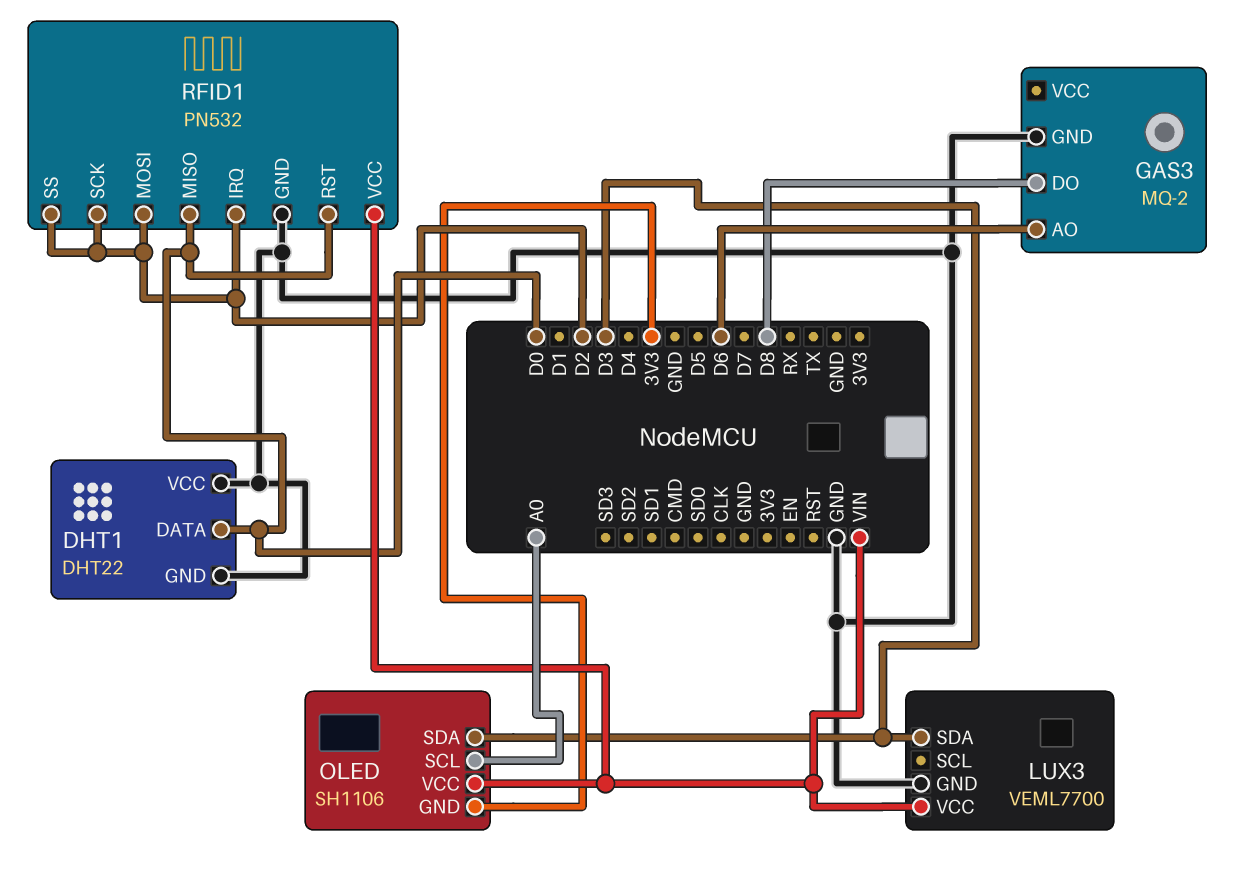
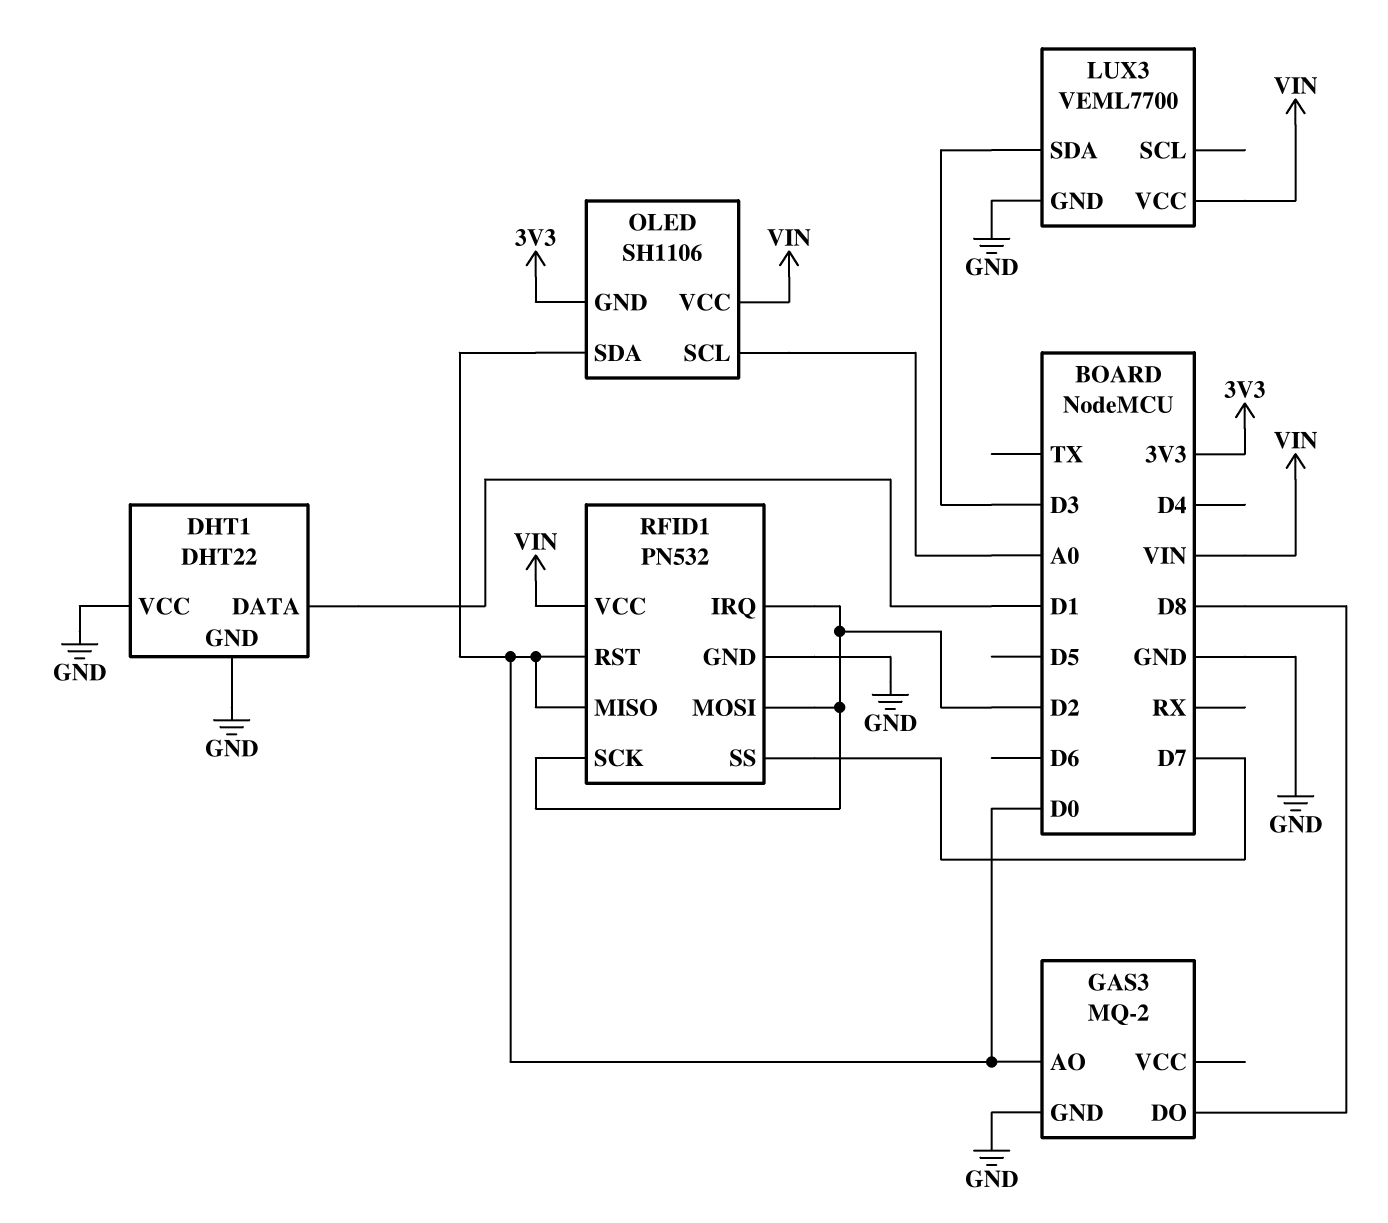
DHT1 pin DATA: D0 -> D1
GAS3 pin AO: D6 -> D0
OLED pin SDA: D3 -> D0
RFID1 pin SS: D2 -> D7

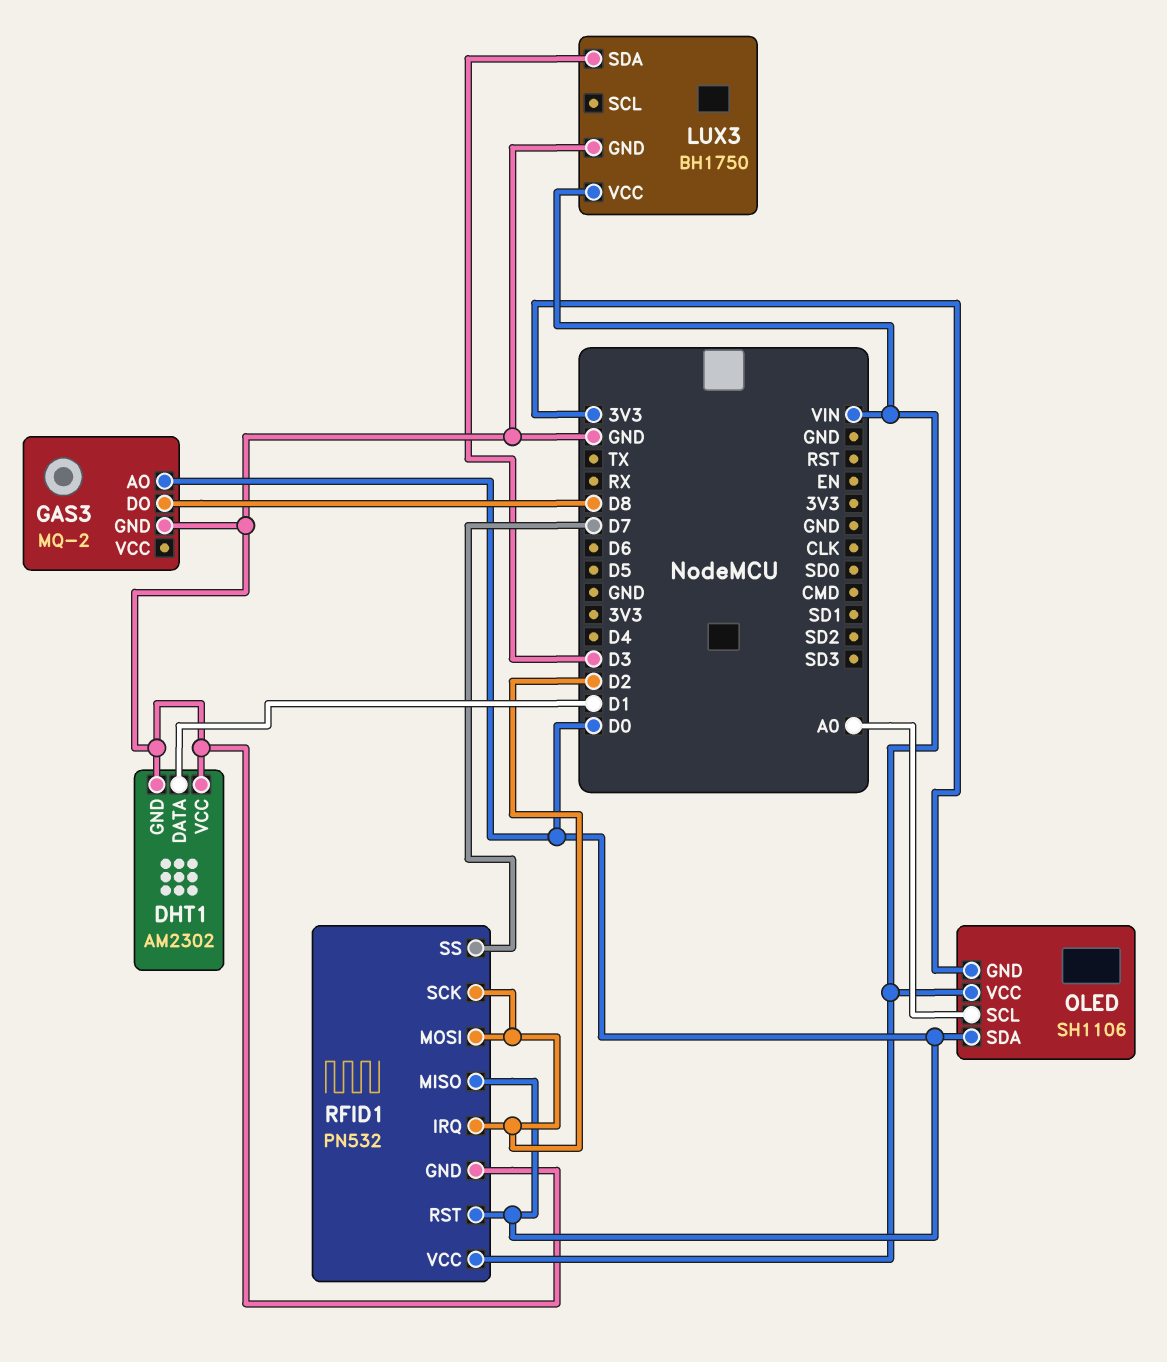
DHT1: DHT22 -> AM2302
LUX3: VEML7700 -> BH1750

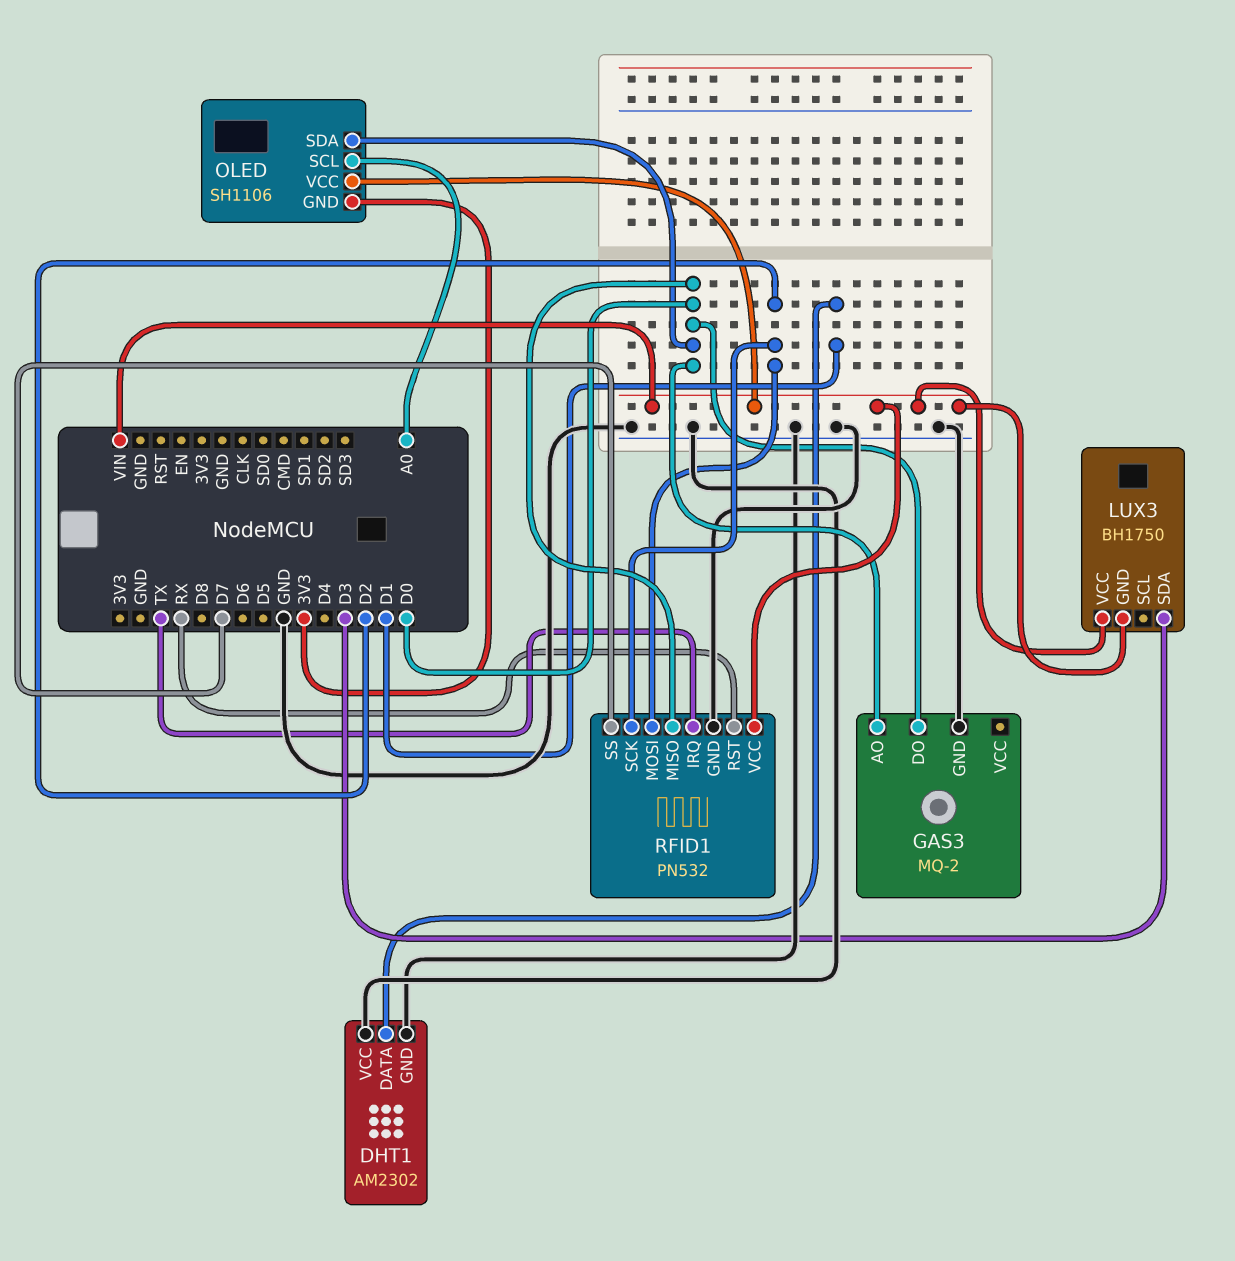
GAS3 pin DO: D8 -> D0
LUX3 pin GND: GND -> VIN
RFID1 pin IRQ: D2 -> TX
RFID1 pin RST: D0 -> RX

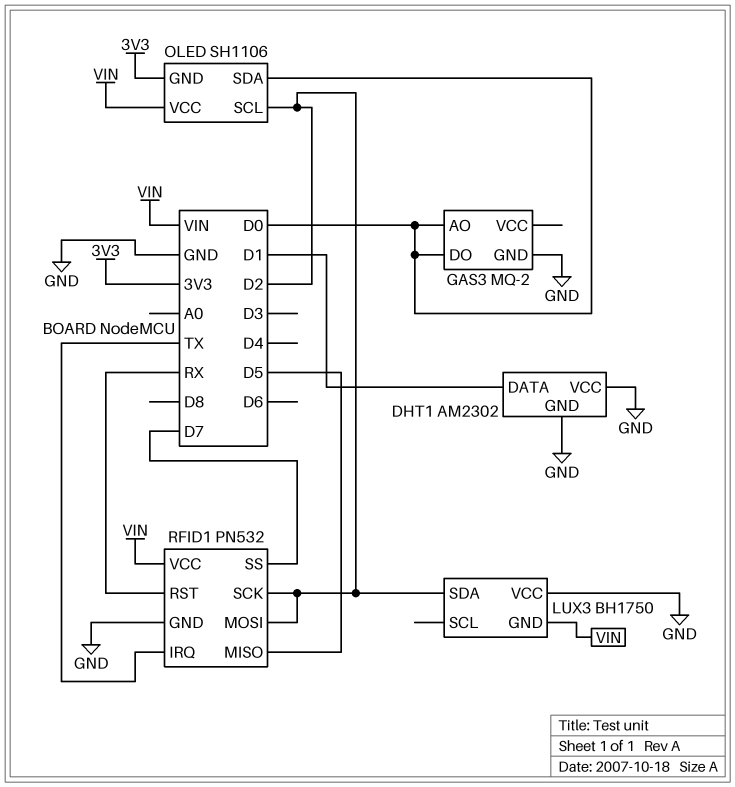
LUX3 pin SDA: D3 -> D2
LUX3 pin VCC: VIN -> GND
OLED pin SCL: A0 -> D2
RFID1 pin MISO: D0 -> D5

